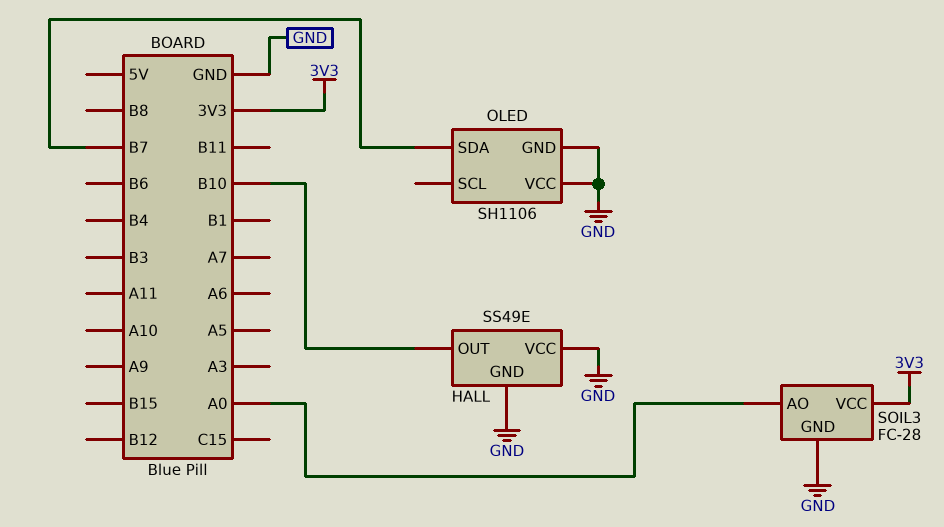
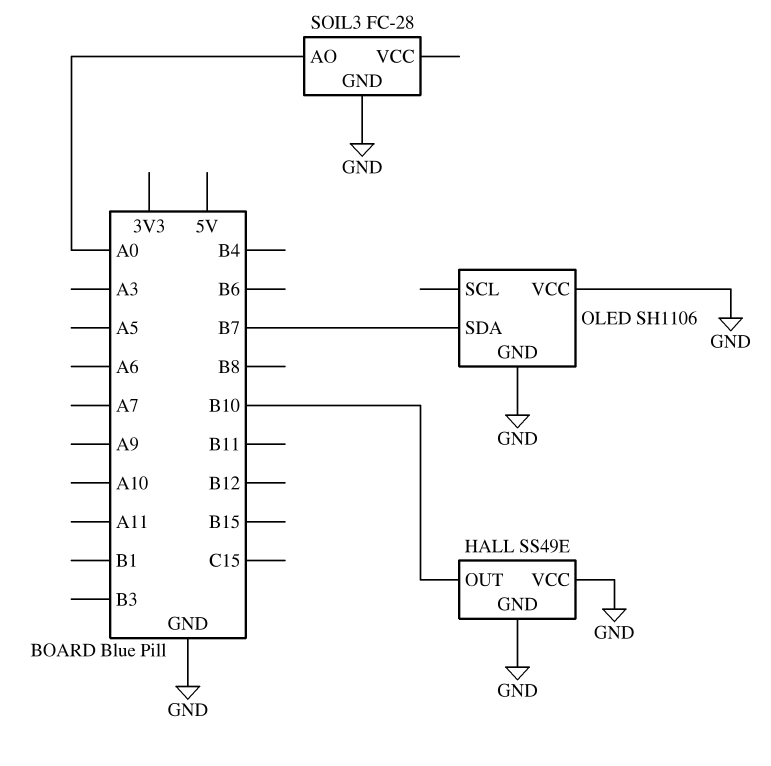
SOIL3 pin VCC: 3V3 -> none

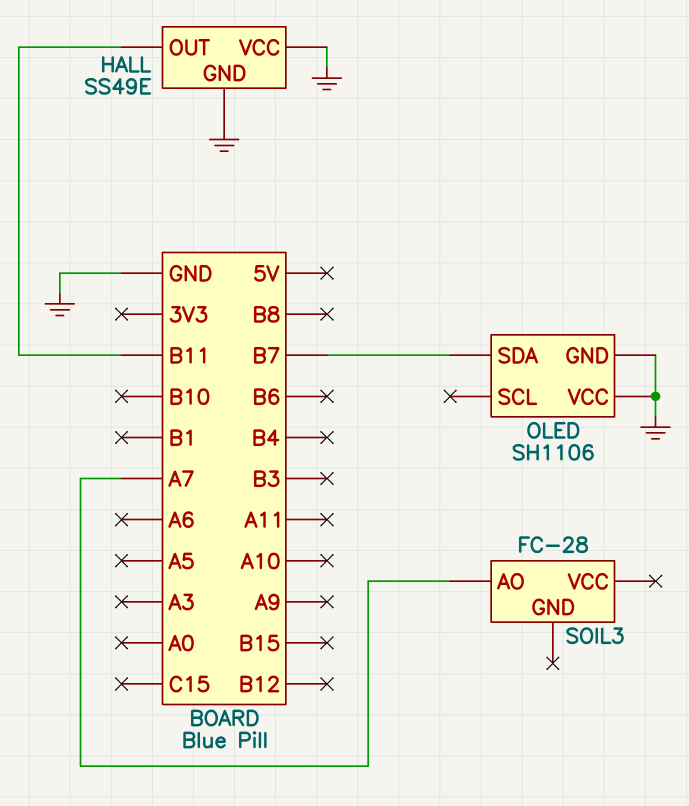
HALL pin OUT: B10 -> B11
SOIL3 pin AO: A0 -> A7
SOIL3 pin GND: GND -> none

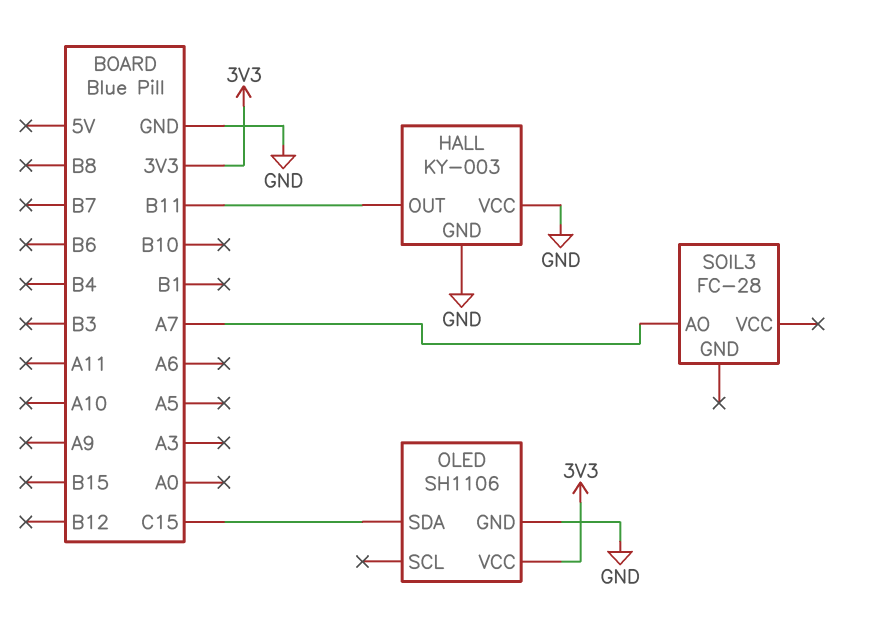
HALL: SS49E -> KY-003
OLED pin SDA: B7 -> C15
OLED pin VCC: GND -> 3V3

